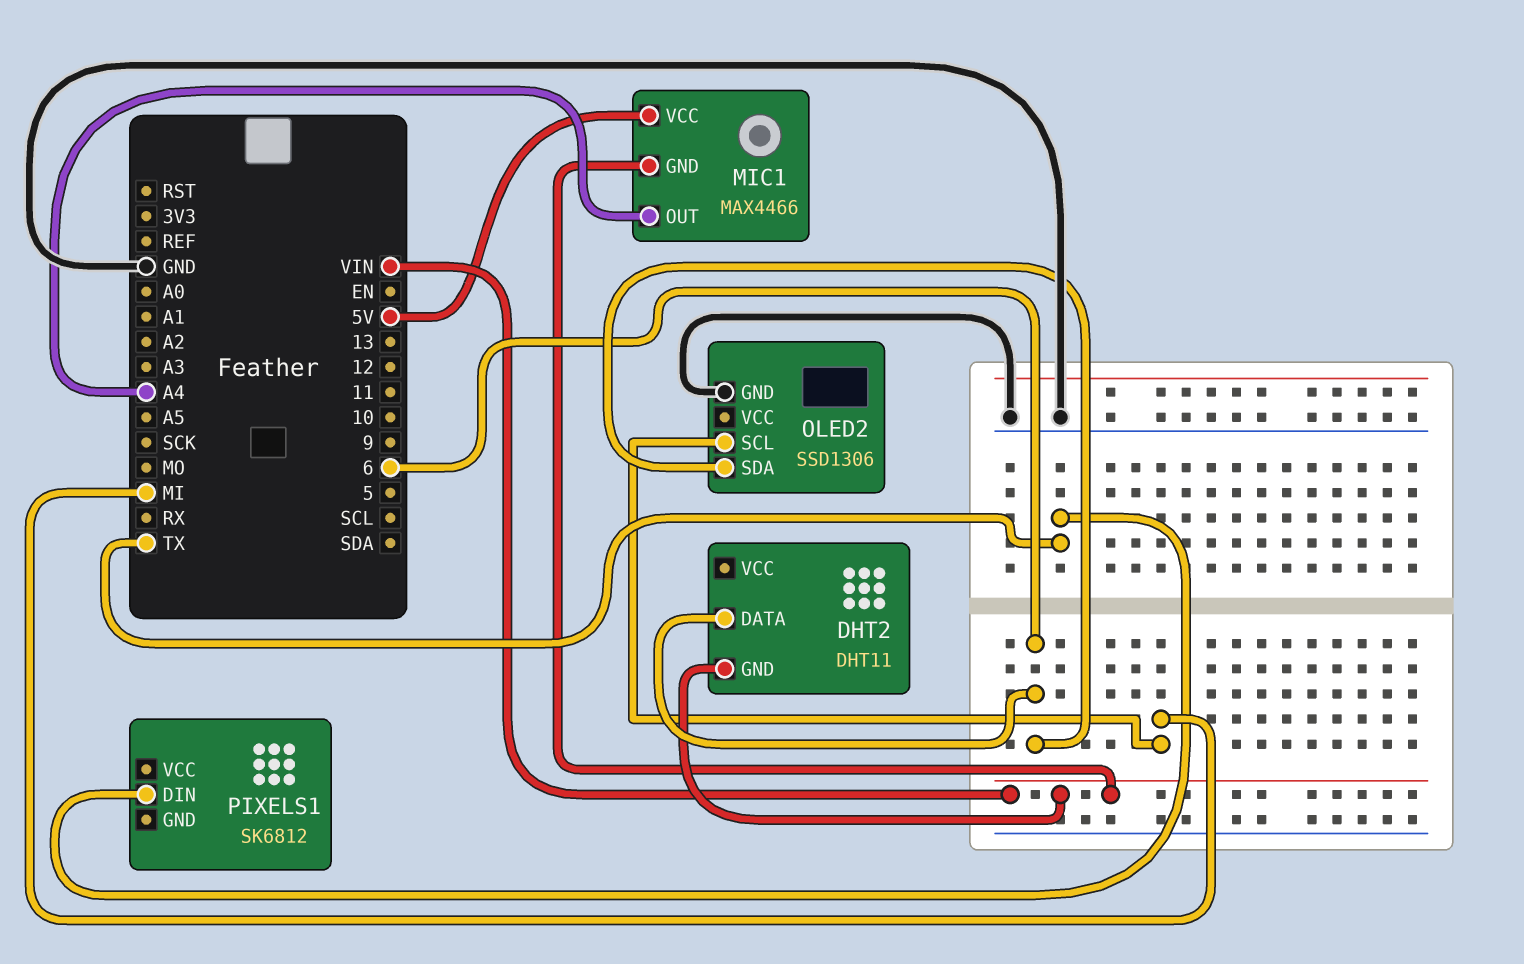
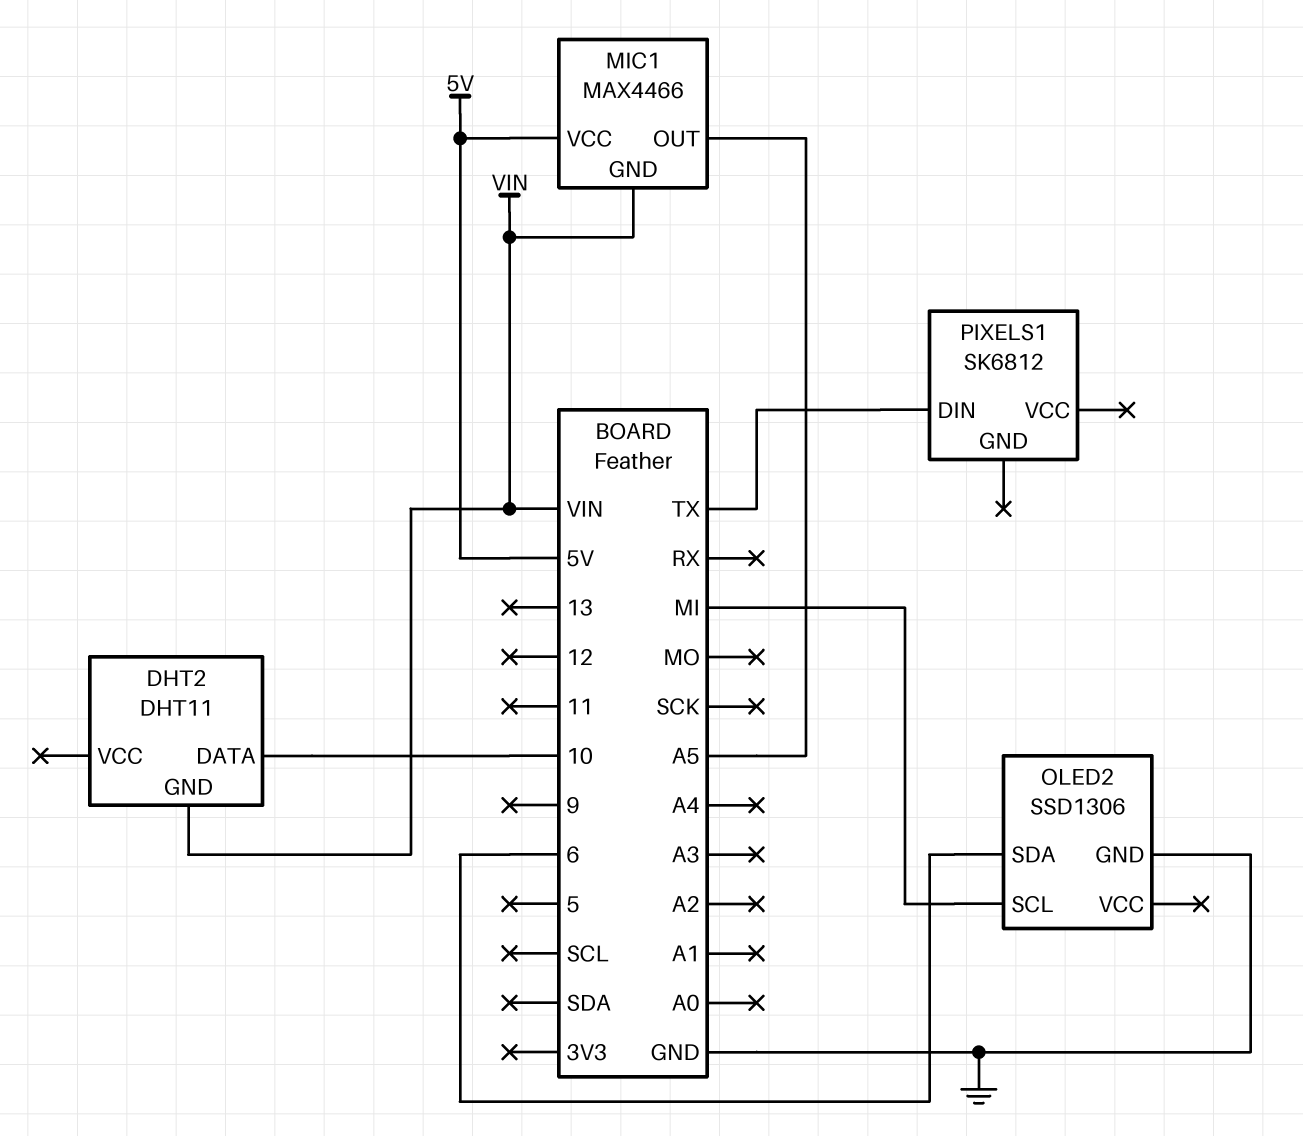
DHT2 pin DATA: 6 -> 10
MIC1 pin OUT: A4 -> A5

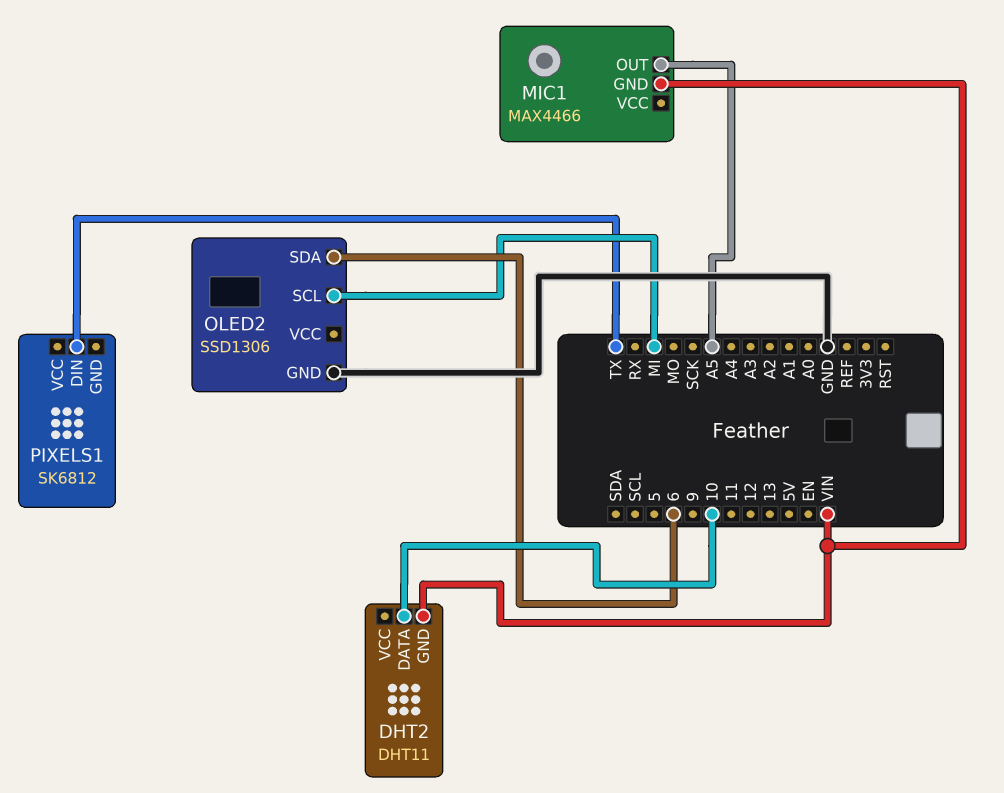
MIC1 pin VCC: 5V -> none

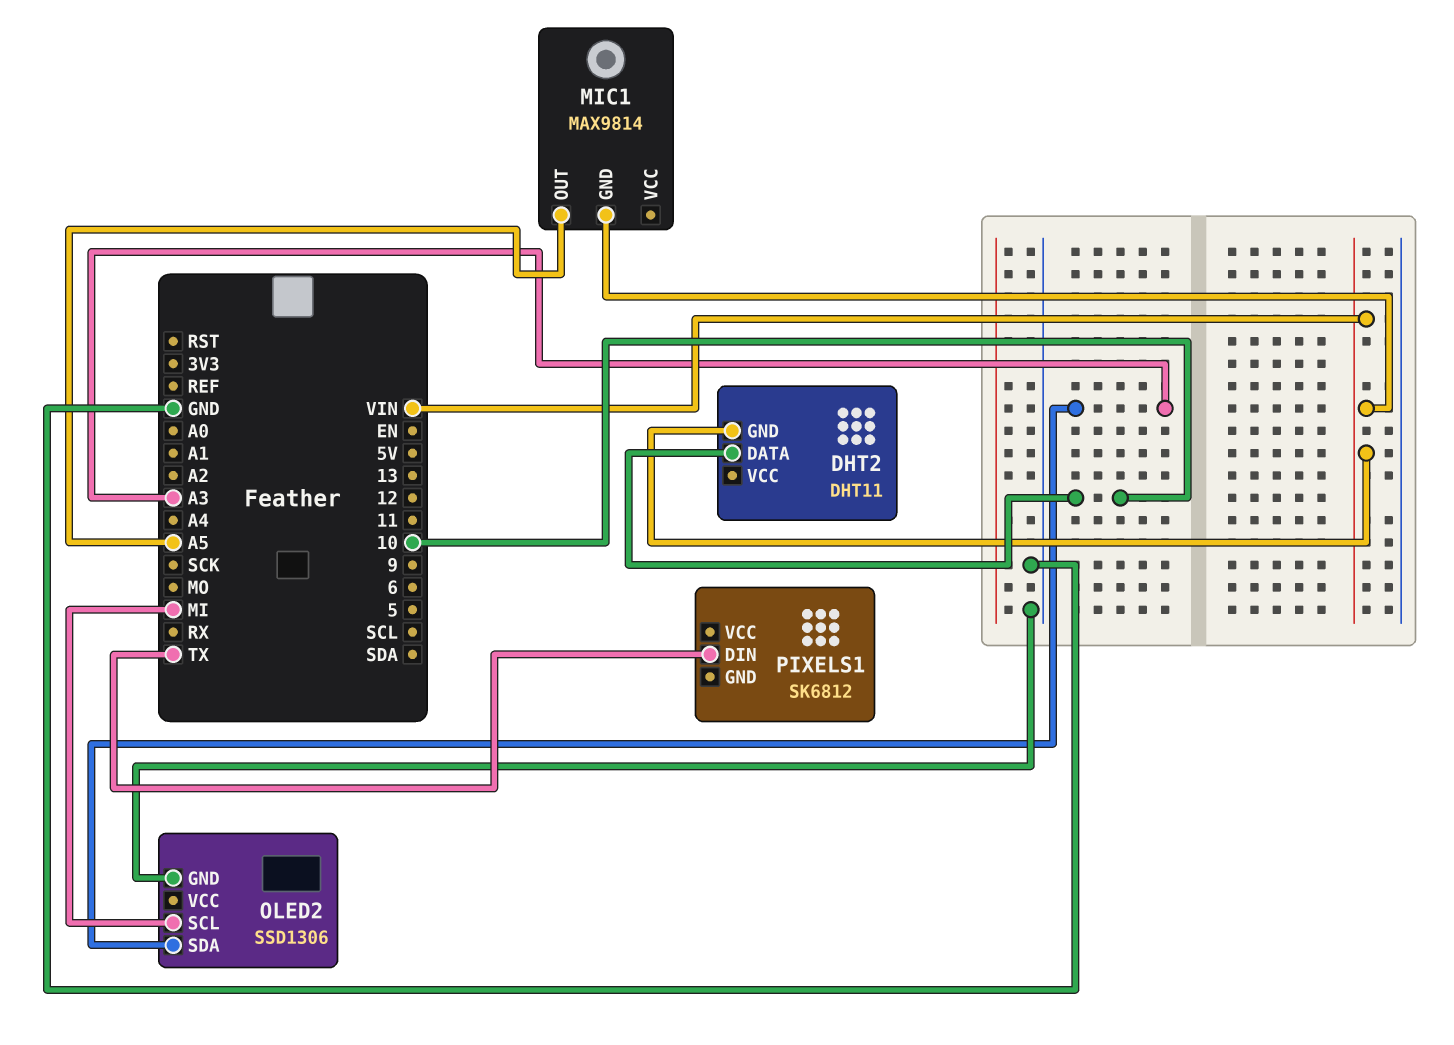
MIC1: MAX4466 -> MAX9814
OLED2 pin SDA: 6 -> A3

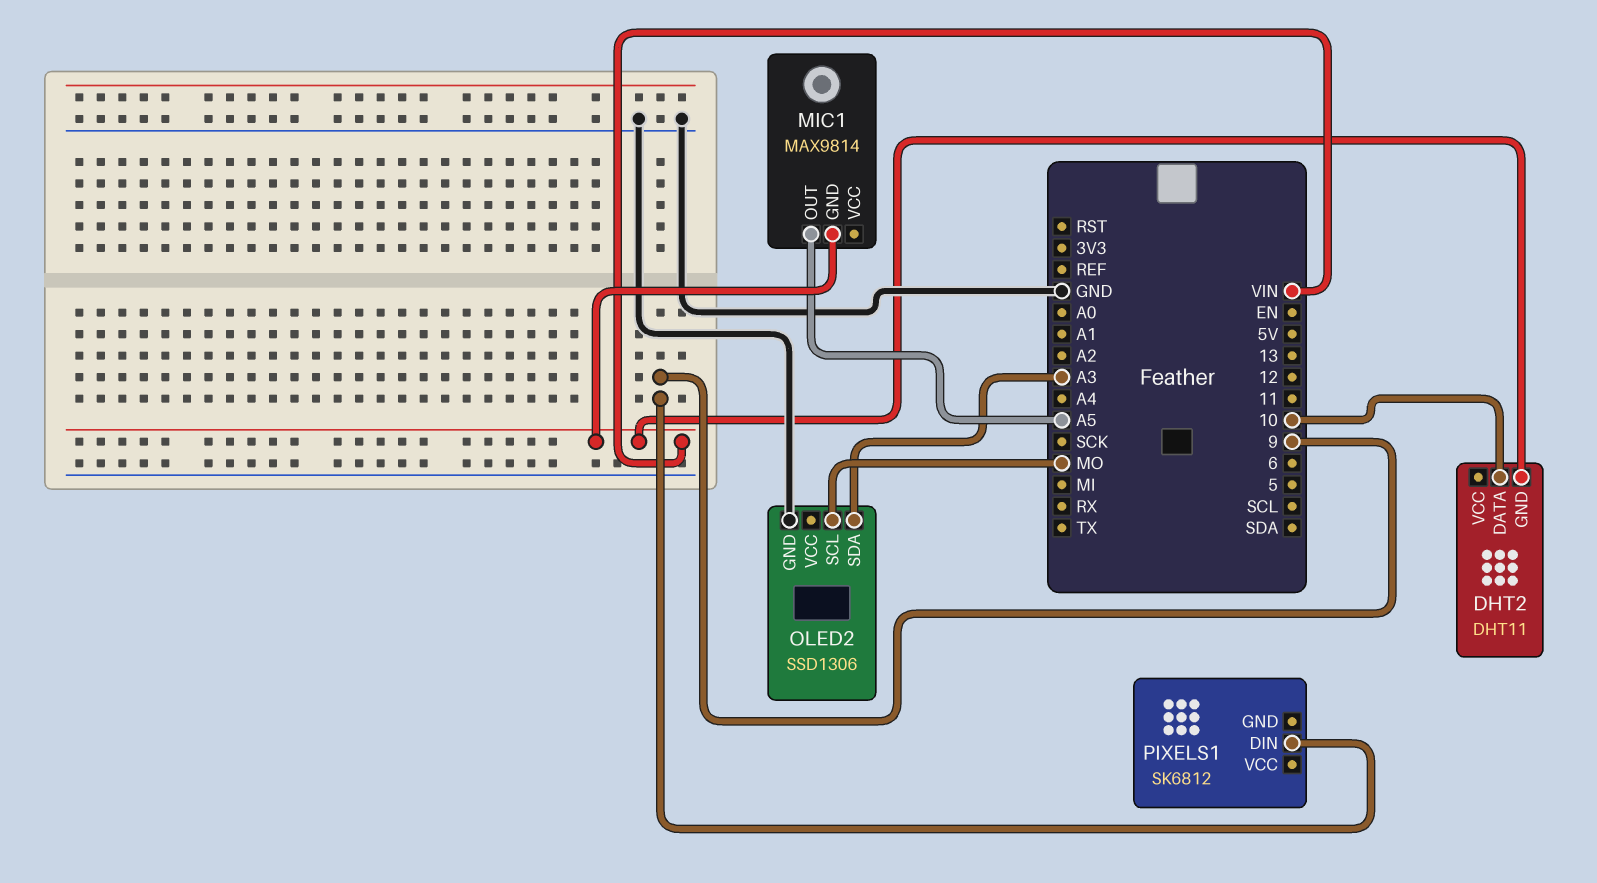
OLED2 pin SCL: MI -> MO
PIXELS1 pin DIN: TX -> 9

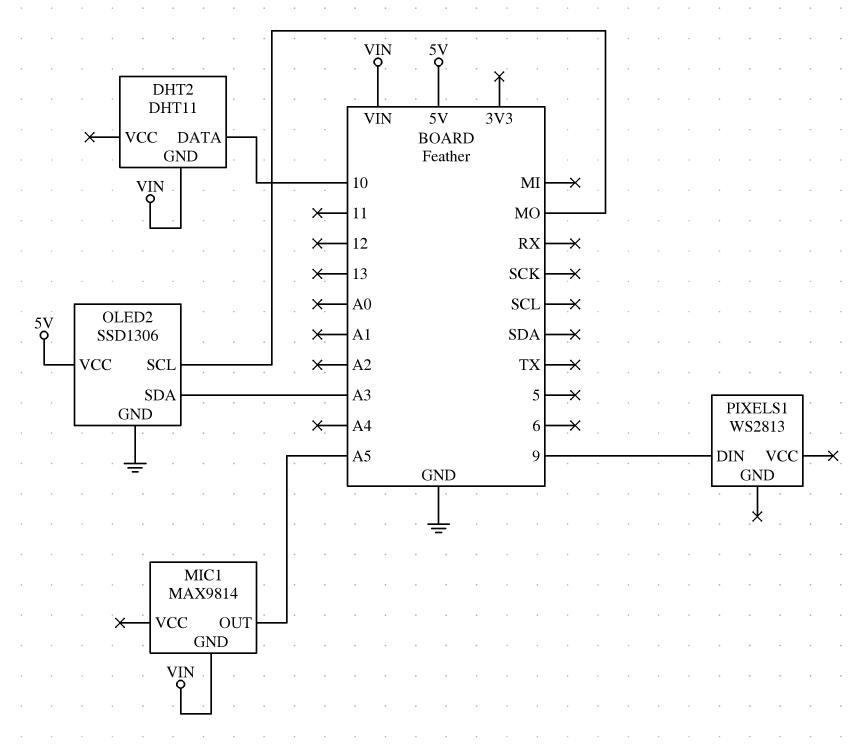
OLED2 pin VCC: none -> 5V
PIXELS1: SK6812 -> WS2813

